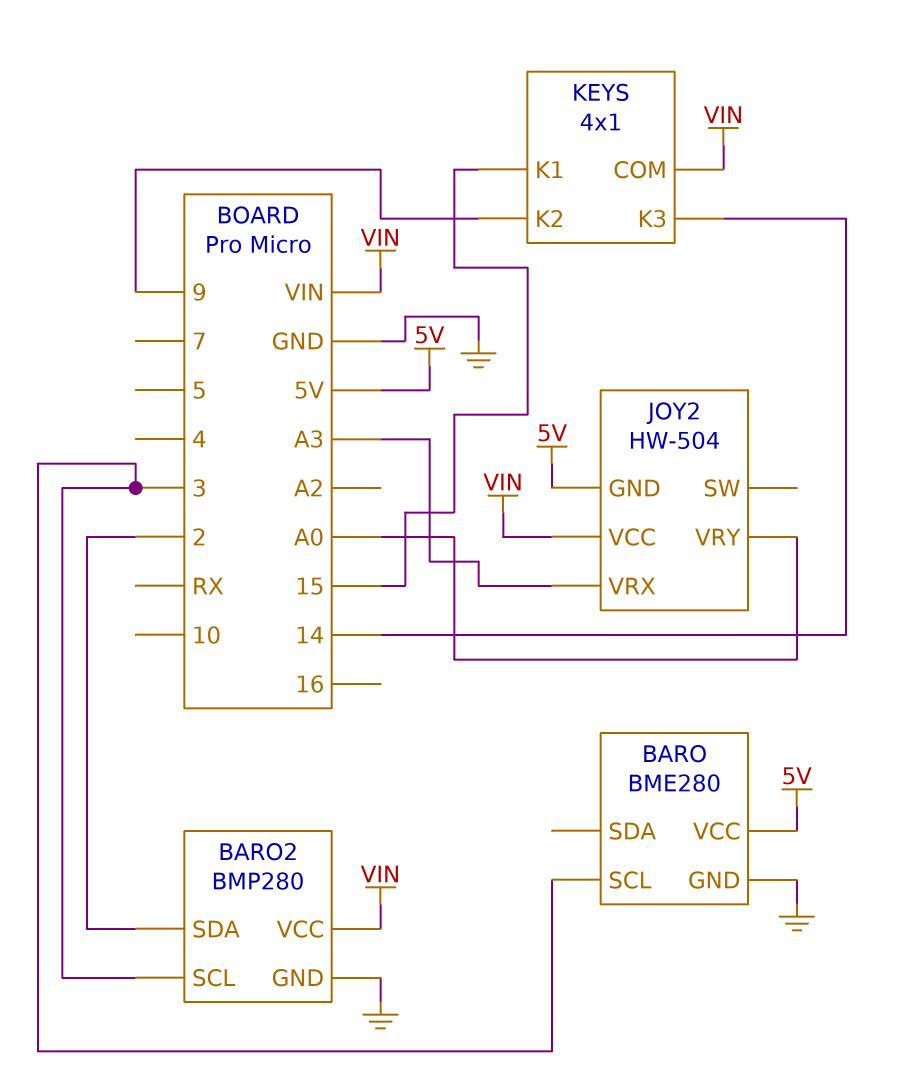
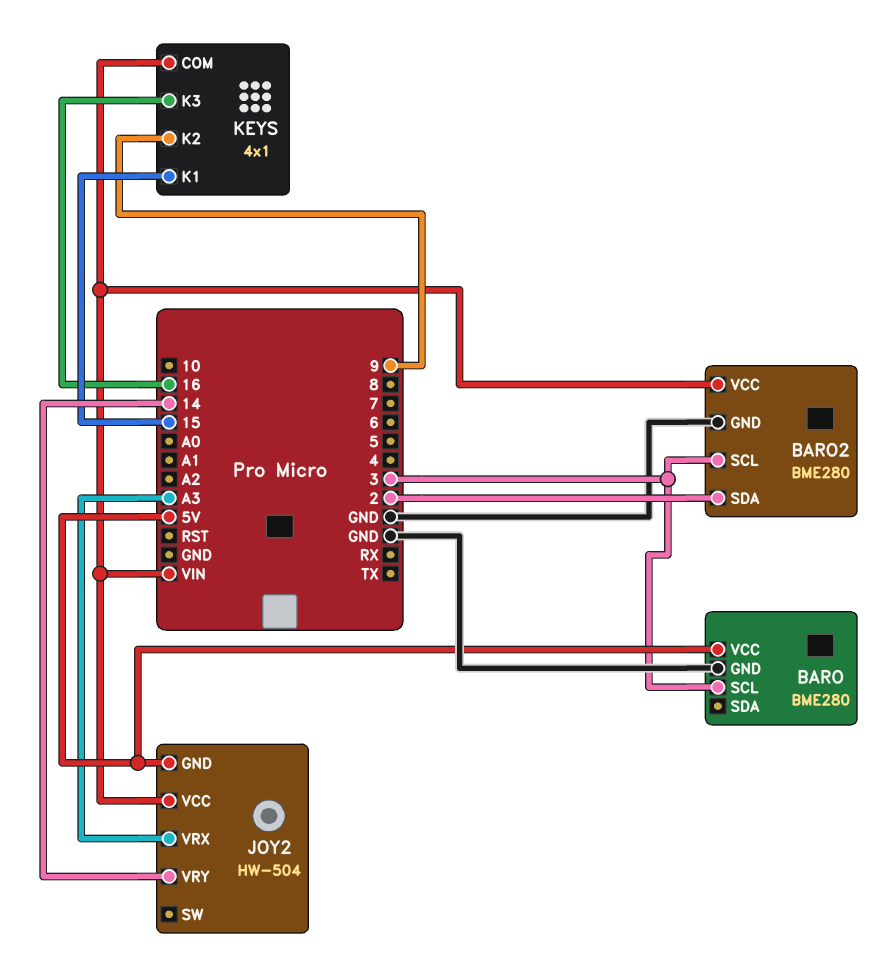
BARO2: BMP280 -> BME280
JOY2 pin VRY: A0 -> 14
KEYS pin K3: 14 -> 16

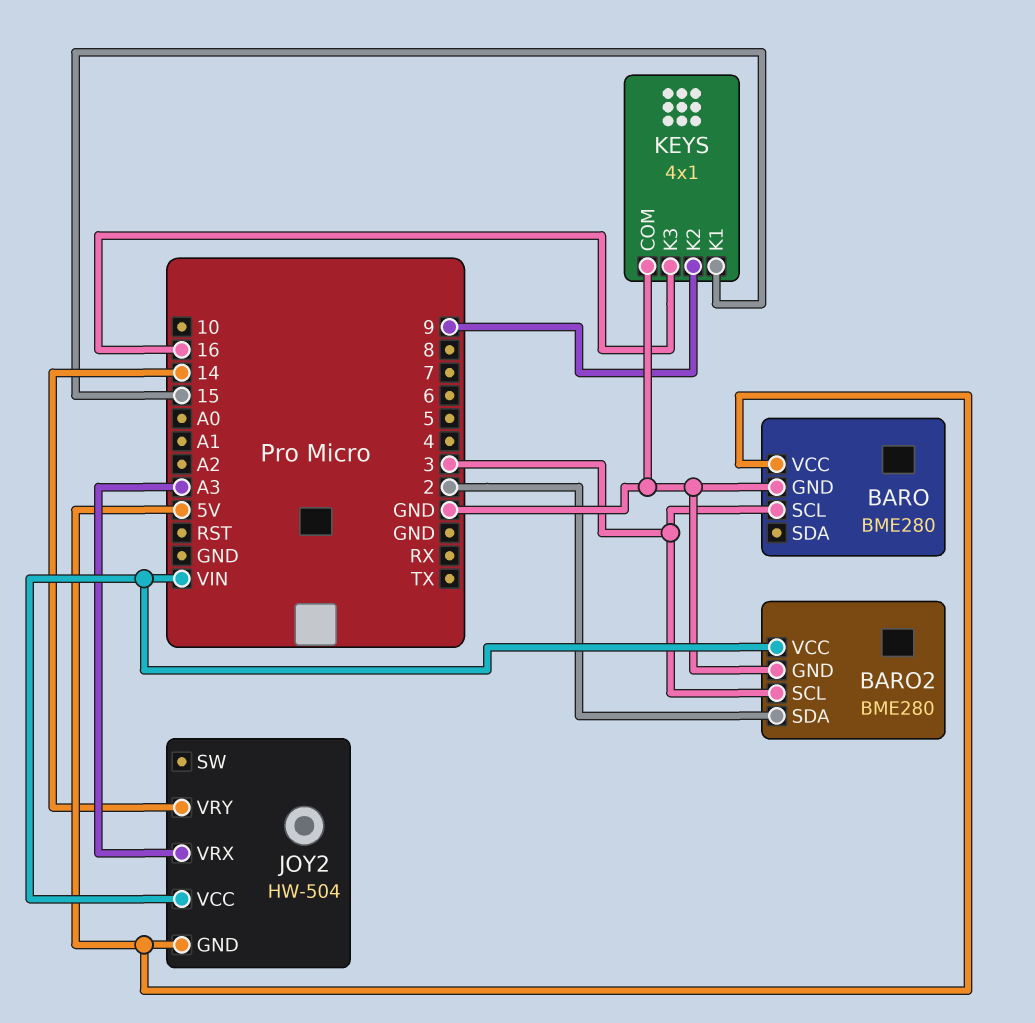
KEYS pin COM: VIN -> GND

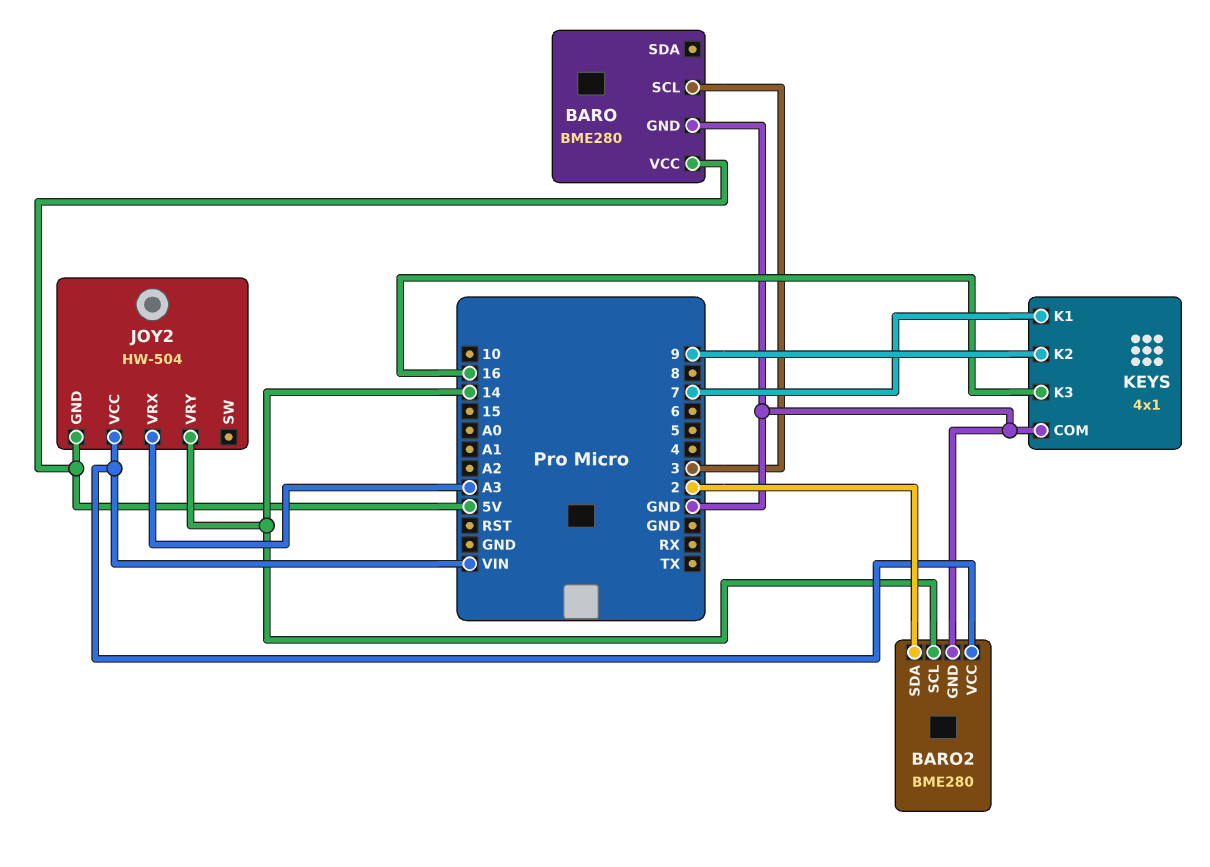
BARO2 pin SCL: 3 -> 14
KEYS pin K1: 15 -> 7

